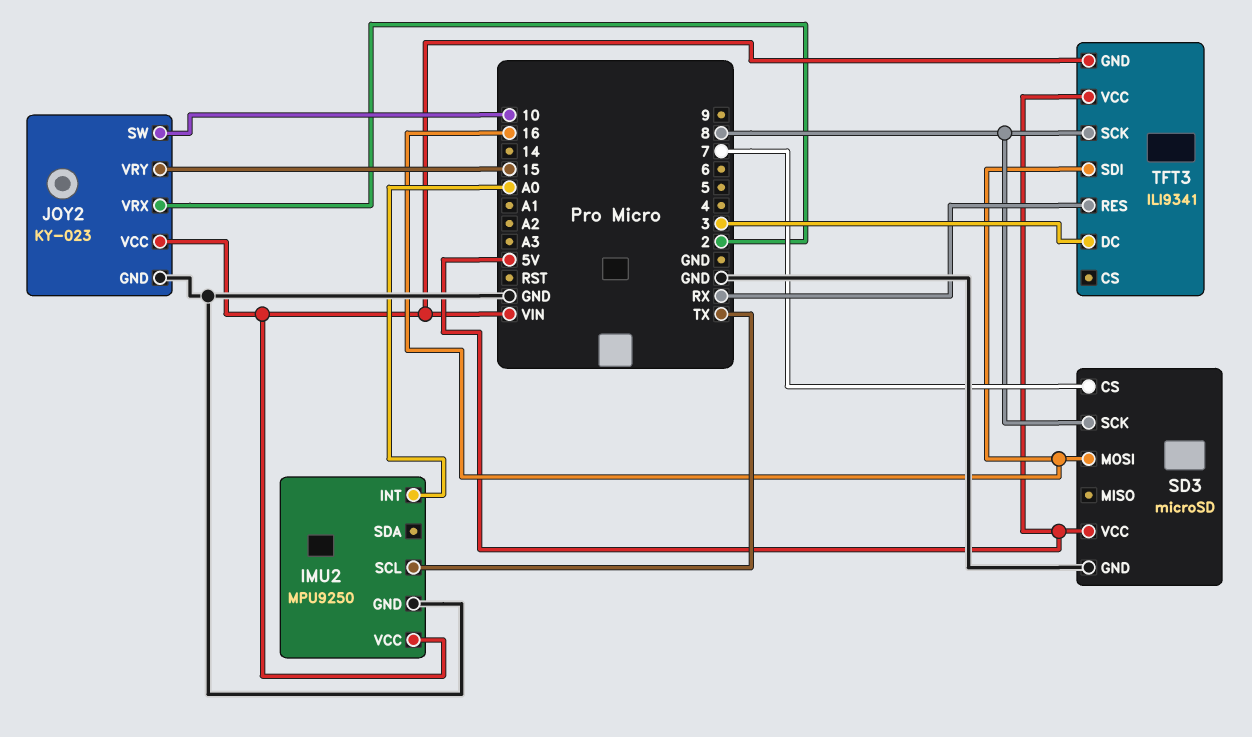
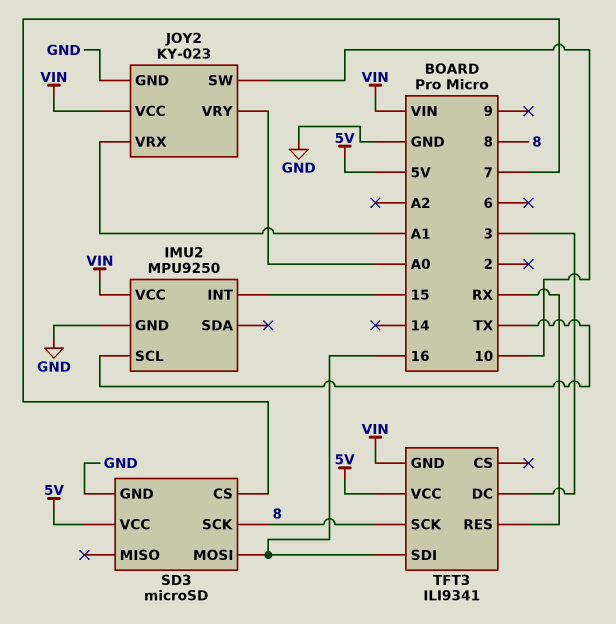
IMU2 pin INT: A0 -> 15
JOY2 pin VRX: 2 -> A1
JOY2 pin VRY: 15 -> A0

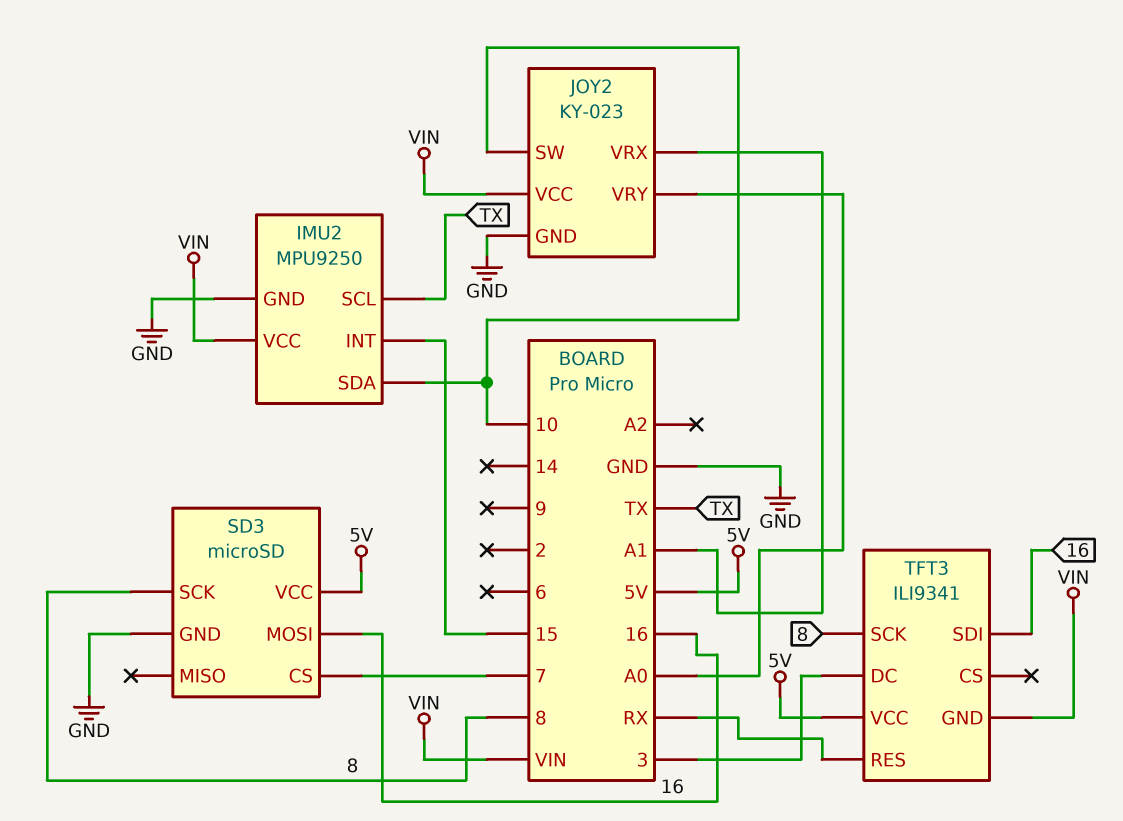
IMU2 pin SDA: none -> 10

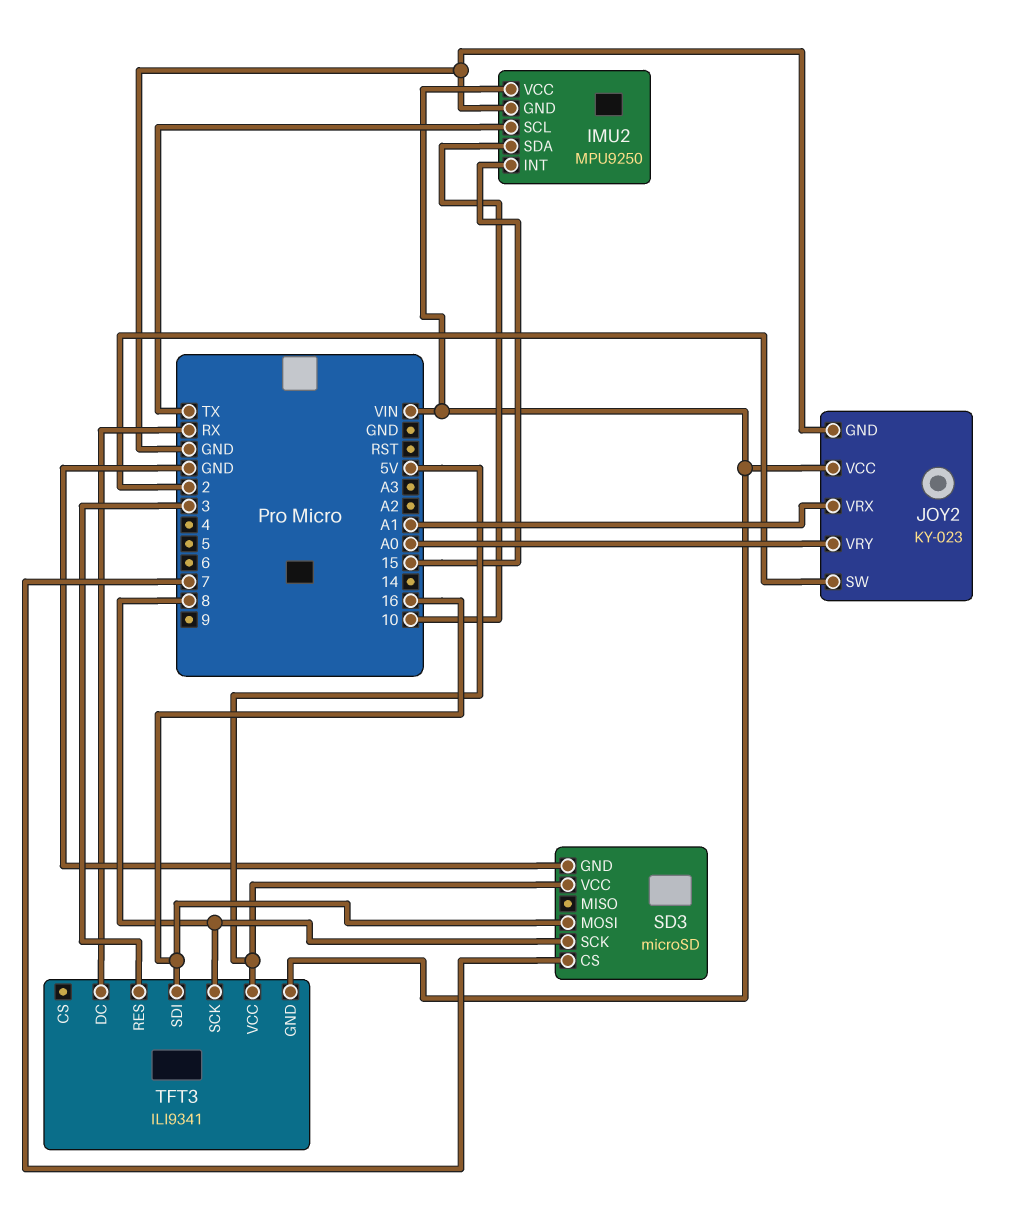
JOY2 pin SW: 10 -> 2
TFT3 pin DC: 3 -> RX
TFT3 pin RES: RX -> 3

